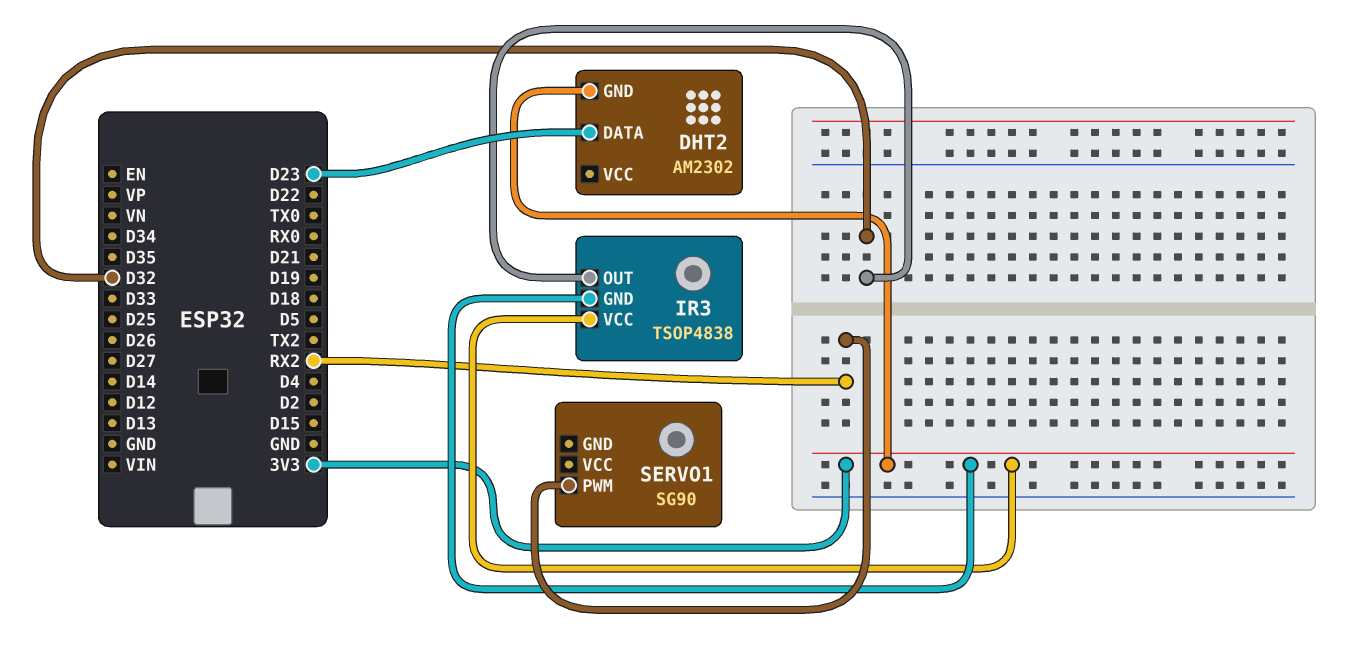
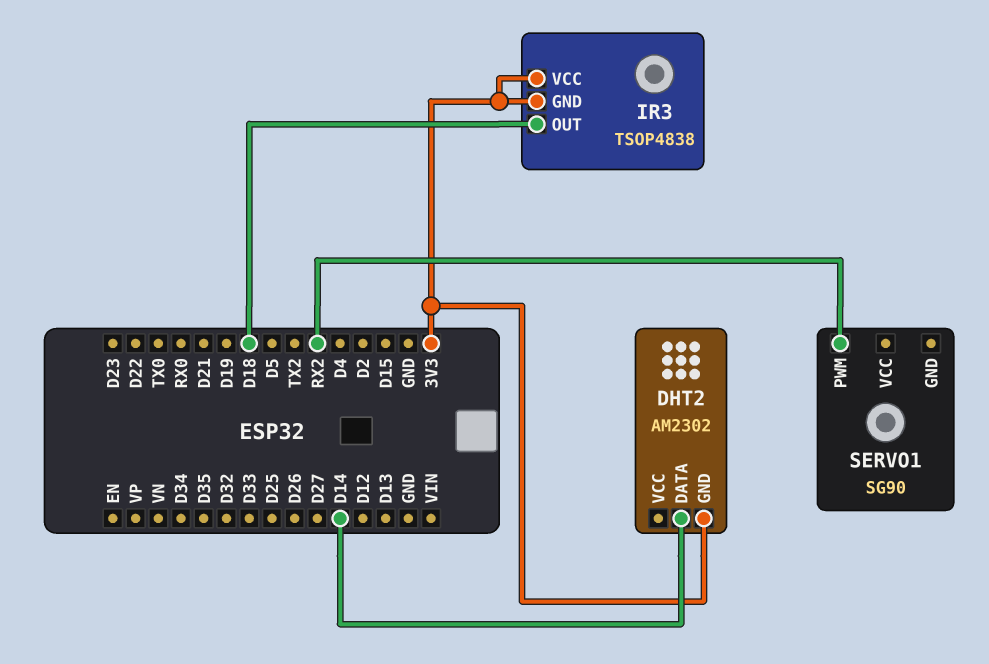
DHT2 pin DATA: D23 -> D14
IR3 pin OUT: D32 -> D18

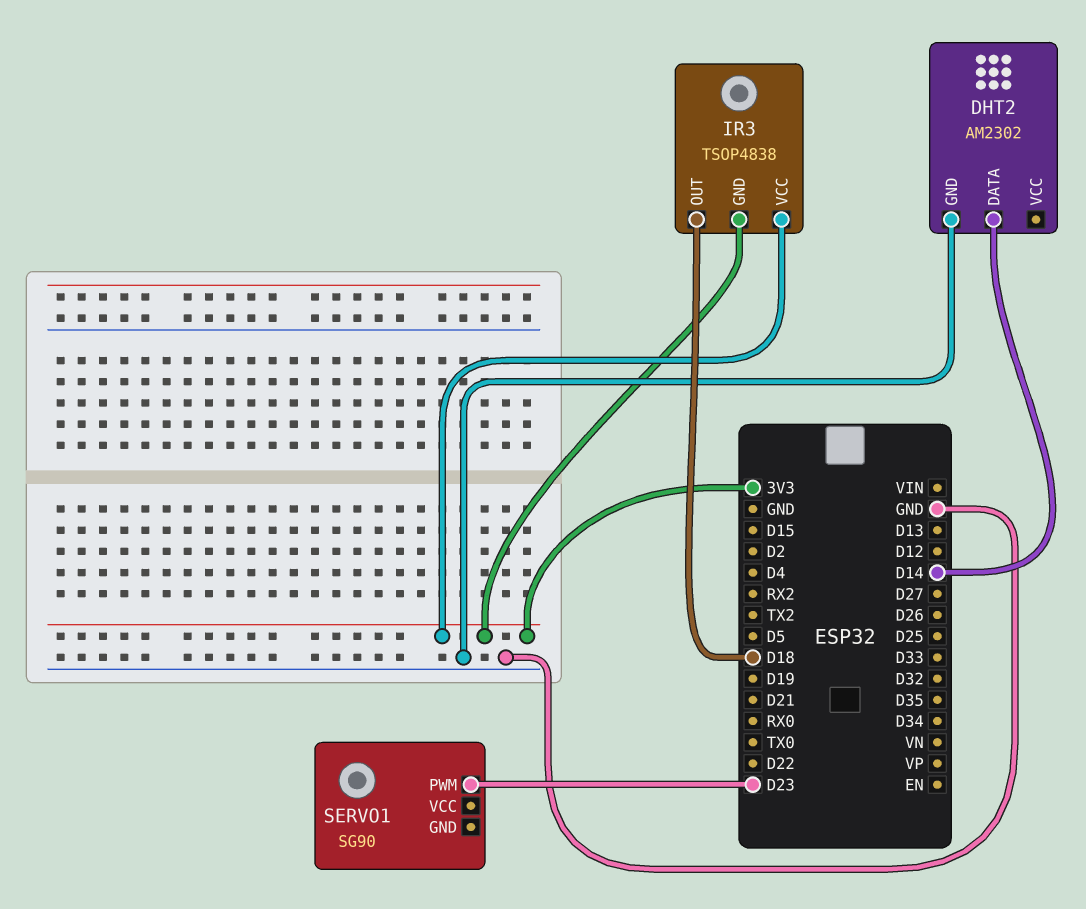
DHT2 pin GND: 3V3 -> GND
SERVO1 pin PWM: RX2 -> D23

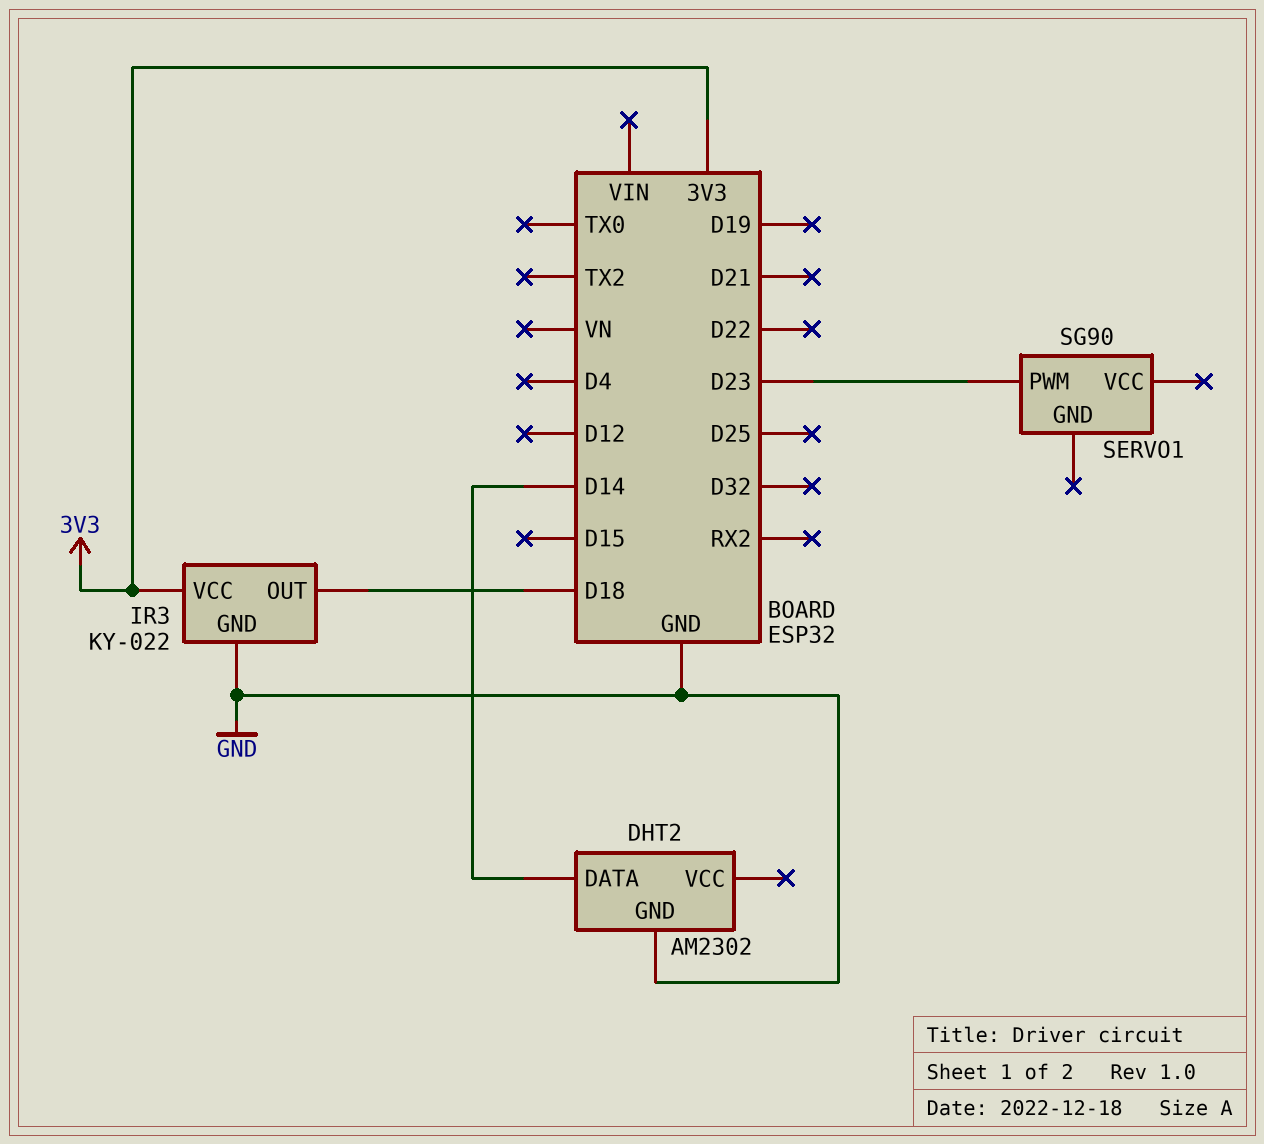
IR3: TSOP4838 -> KY-022
IR3 pin GND: 3V3 -> GND

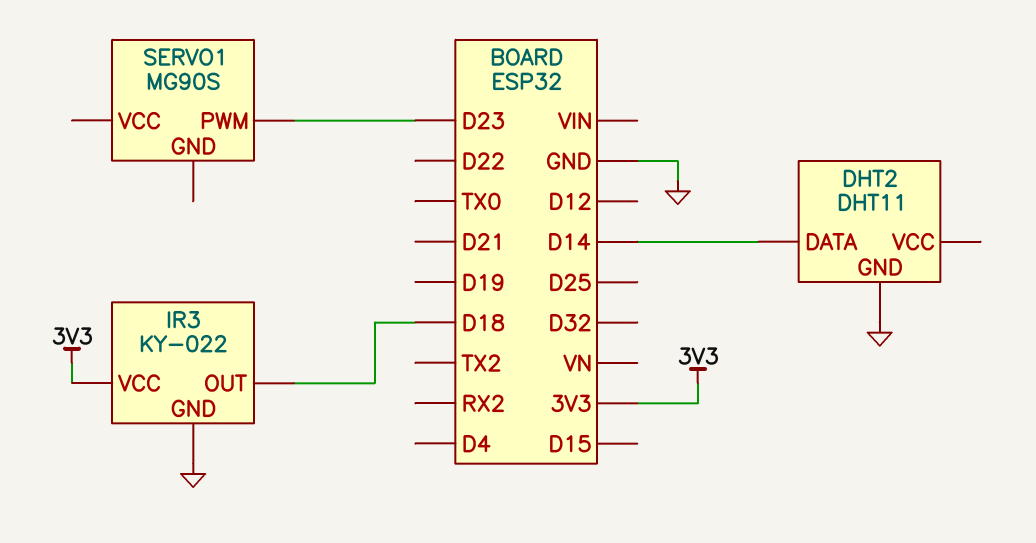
DHT2: AM2302 -> DHT11
SERVO1: SG90 -> MG90S

